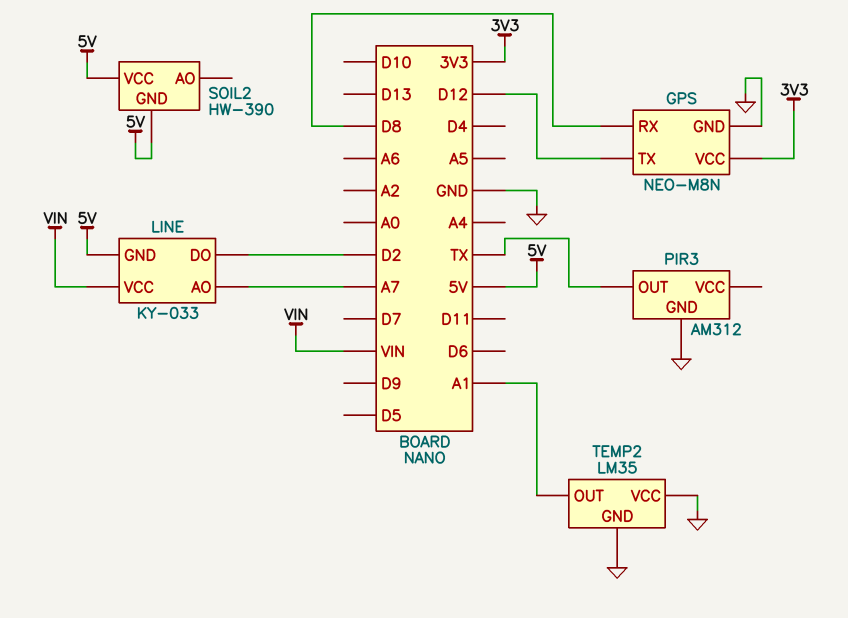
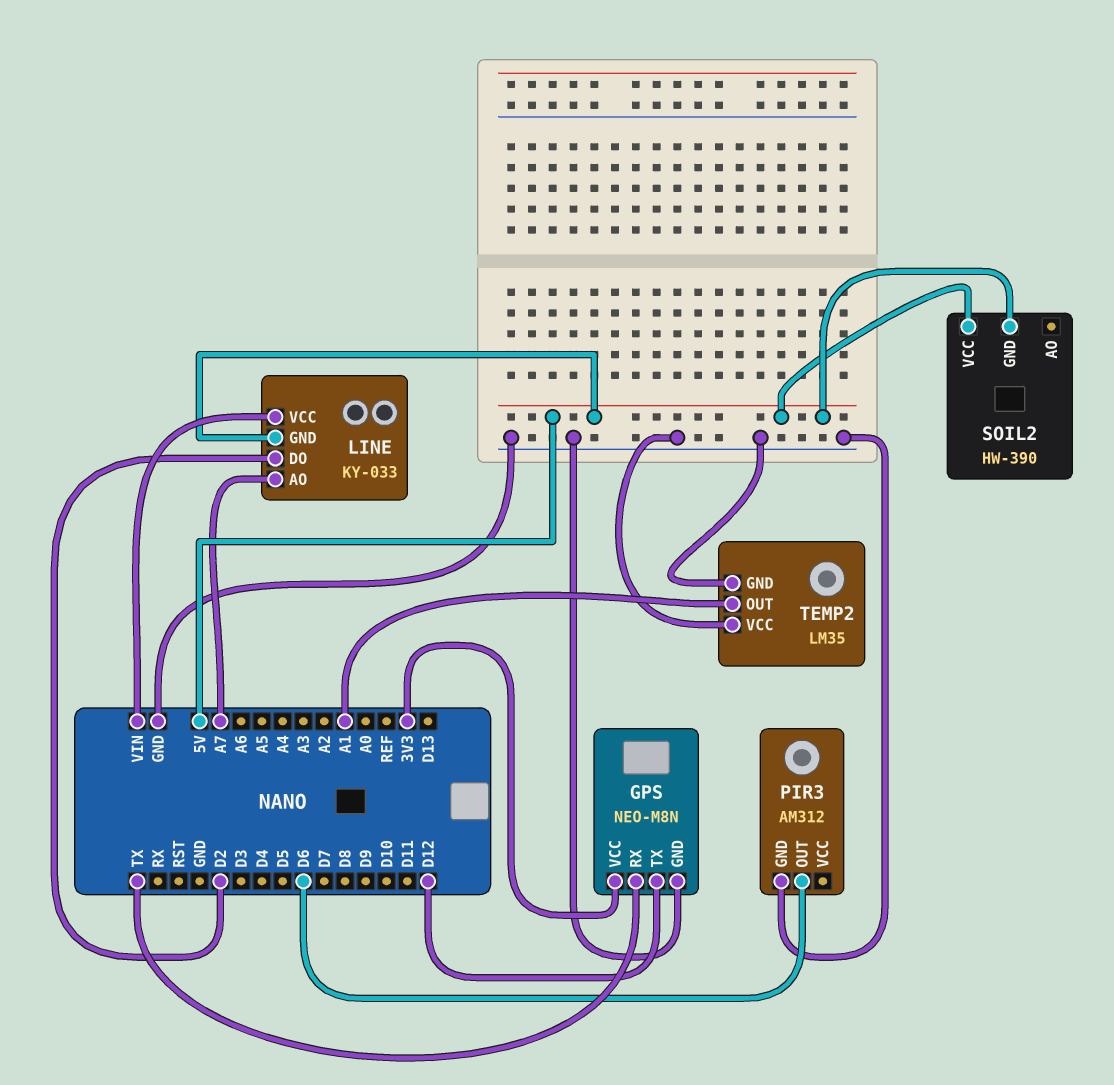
GPS pin RX: D8 -> TX
PIR3 pin OUT: TX -> D6

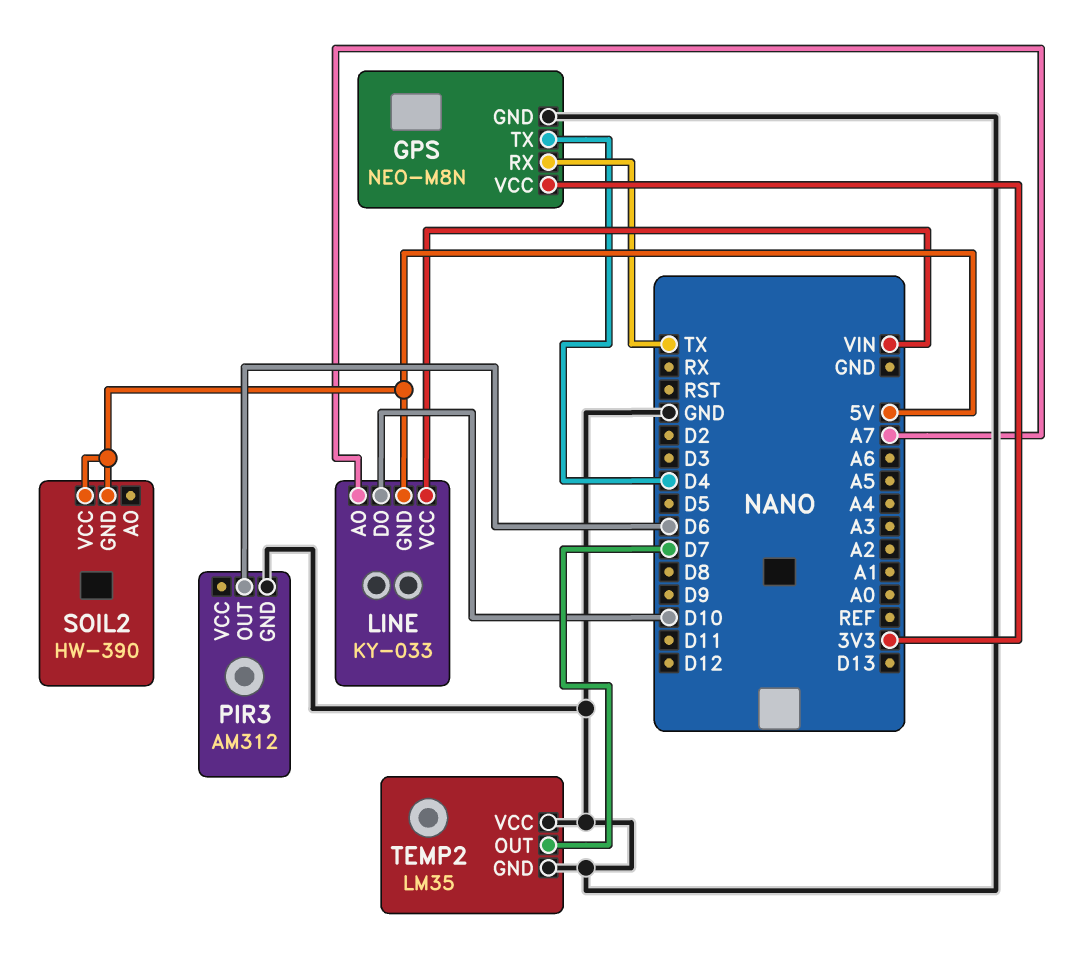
GPS pin TX: D12 -> D4
LINE pin DO: D2 -> D10
TEMP2 pin OUT: A1 -> D7

